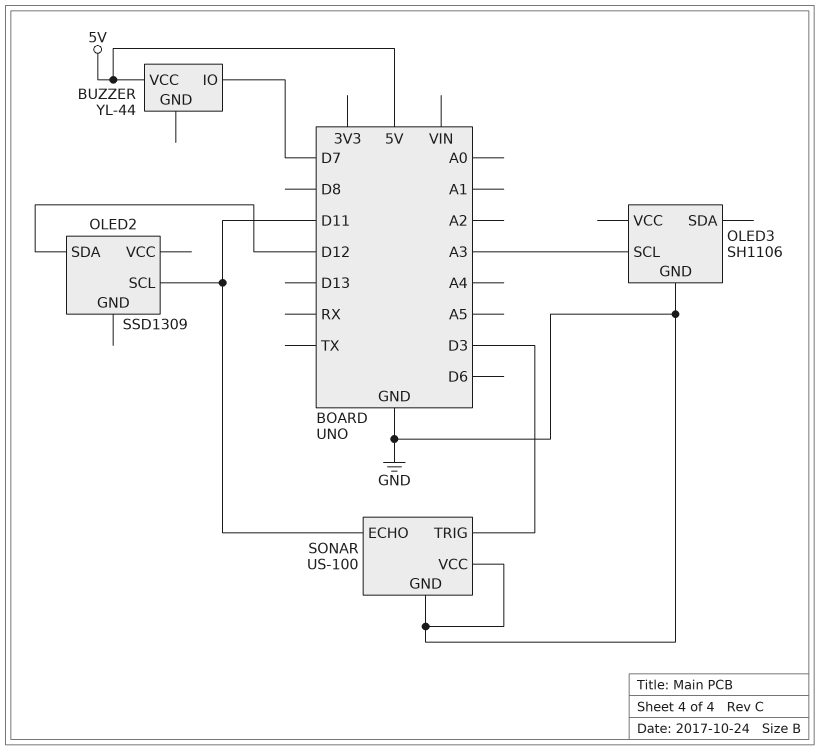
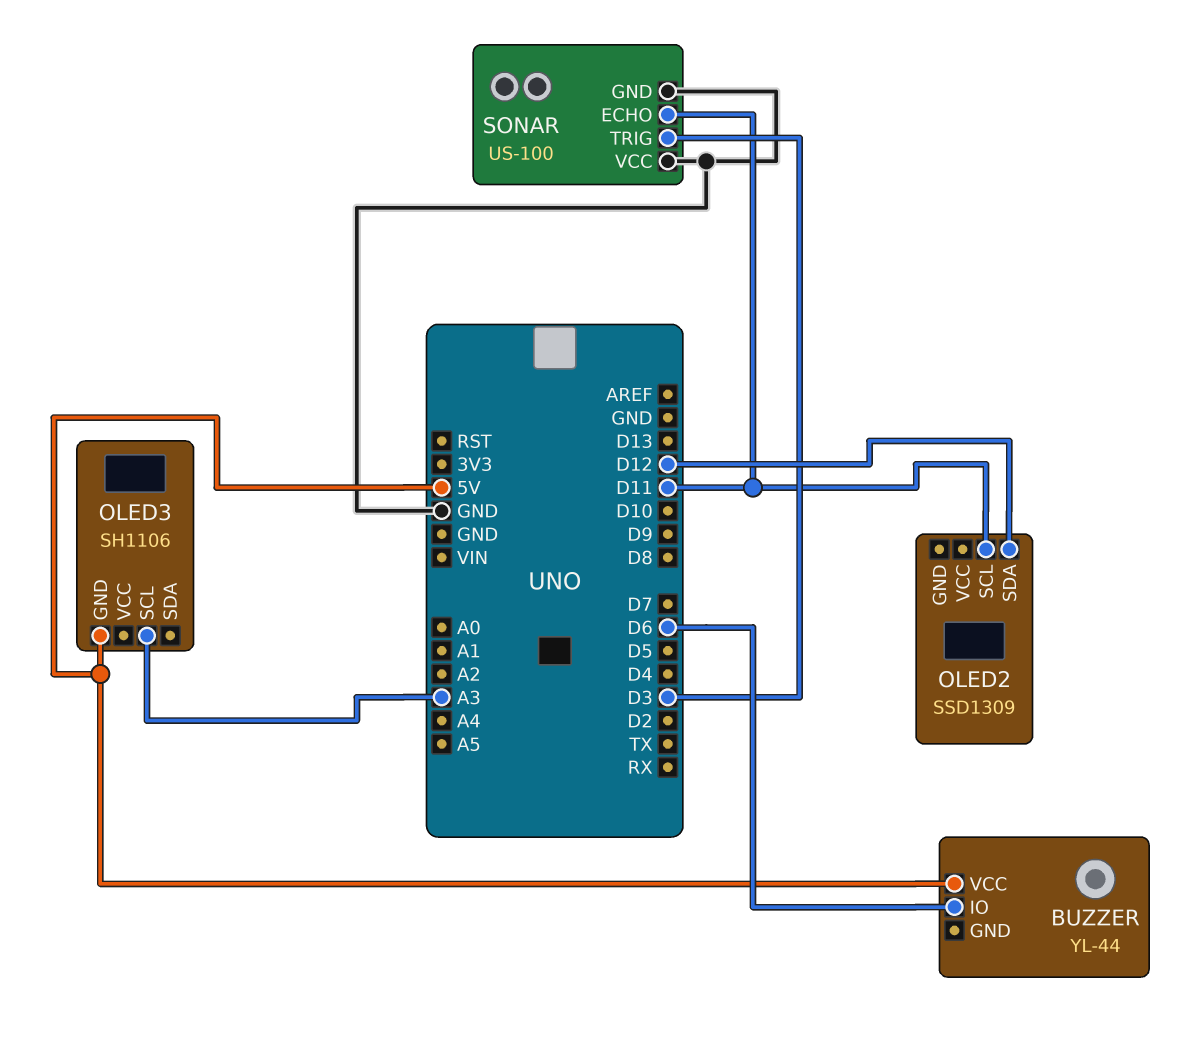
BUZZER pin IO: D7 -> D6
OLED3 pin GND: GND -> 5V

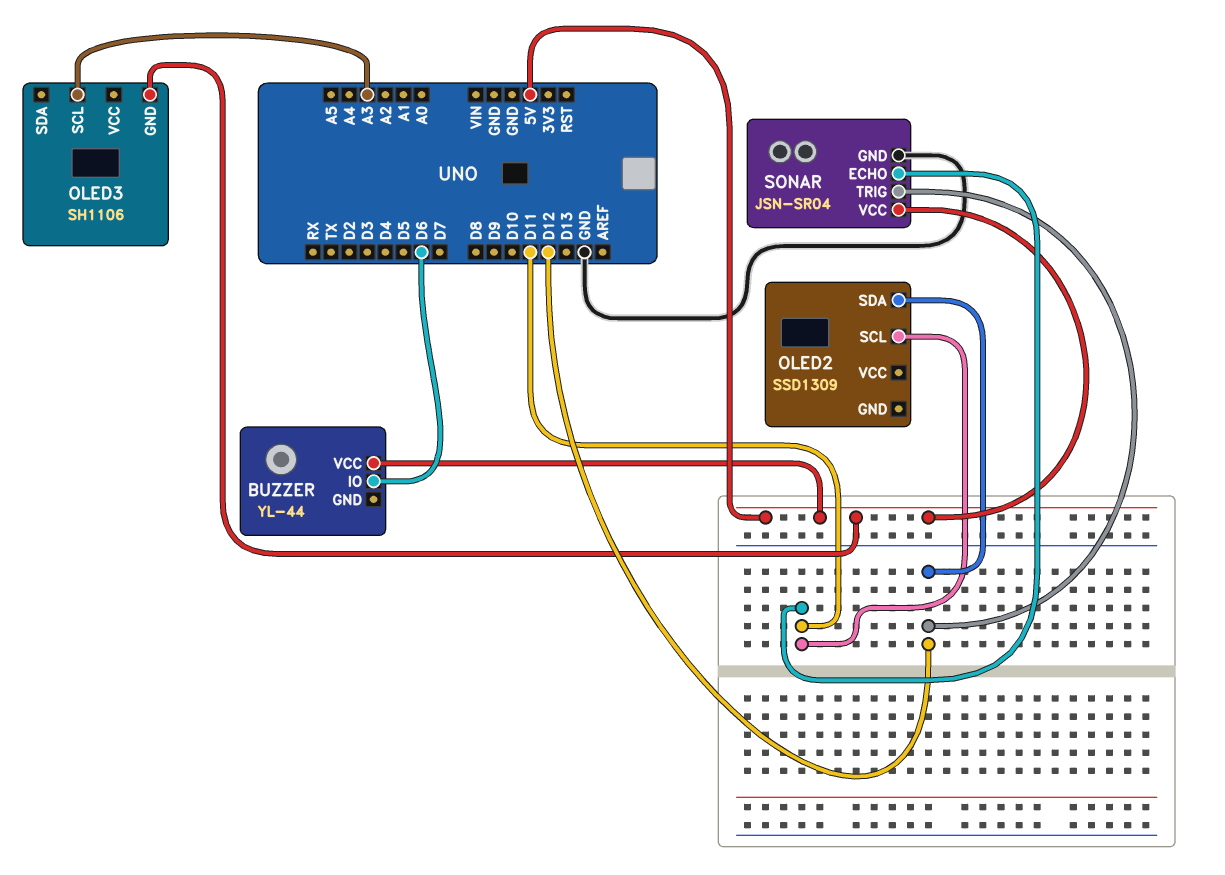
SONAR: US-100 -> JSN-SR04
SONAR pin TRIG: D3 -> D12
SONAR pin VCC: GND -> 5V

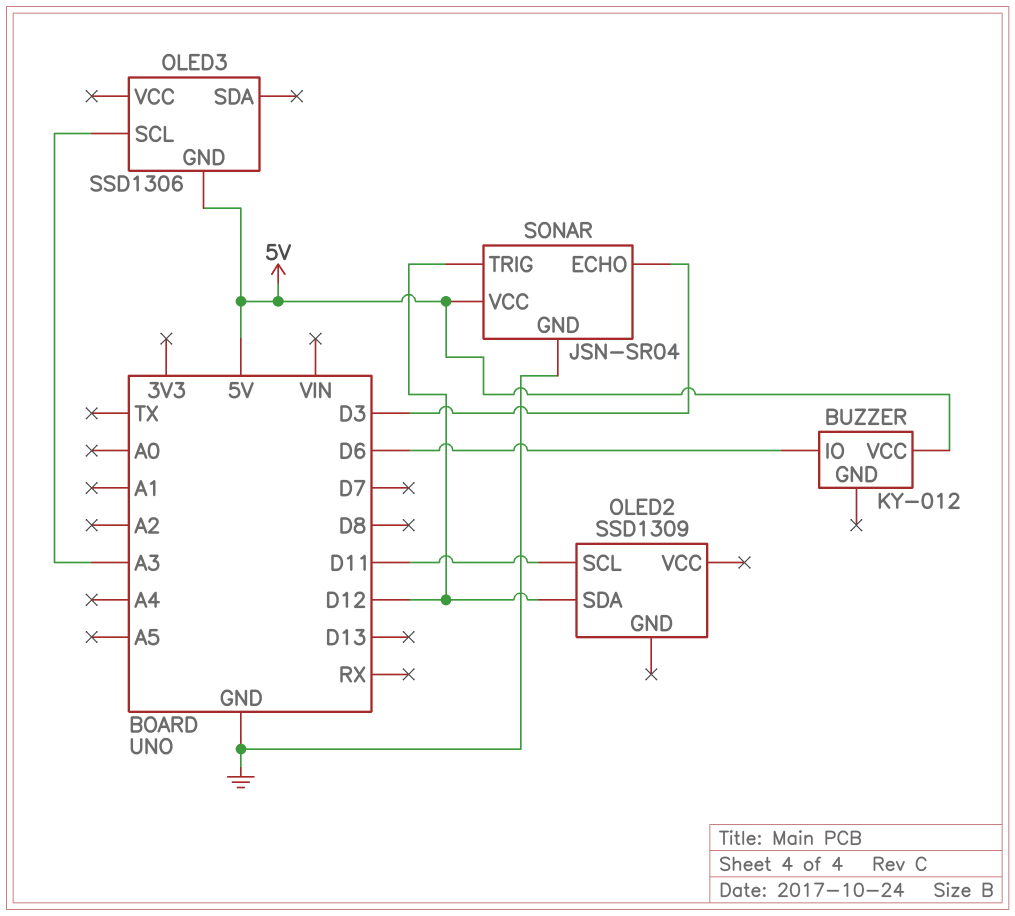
BUZZER: YL-44 -> KY-012
OLED3: SH1106 -> SSD1306
SONAR pin ECHO: D11 -> D3

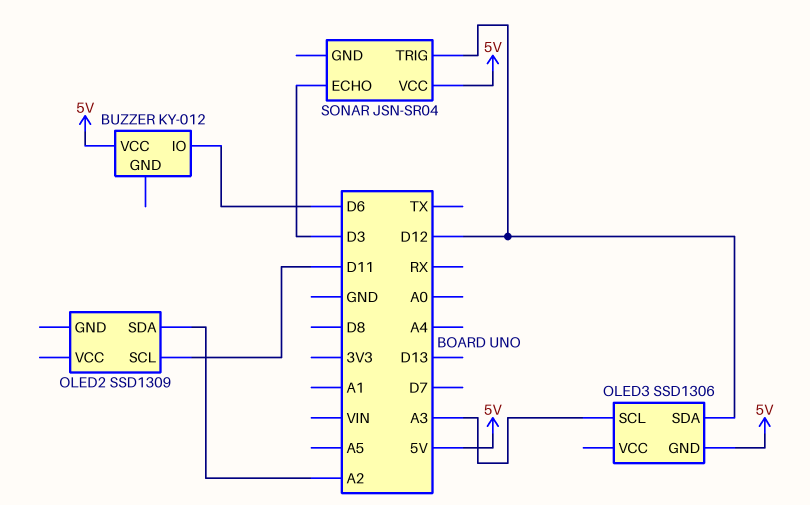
OLED2 pin SDA: D12 -> A2
OLED3 pin SDA: none -> D12
SONAR pin GND: GND -> none

